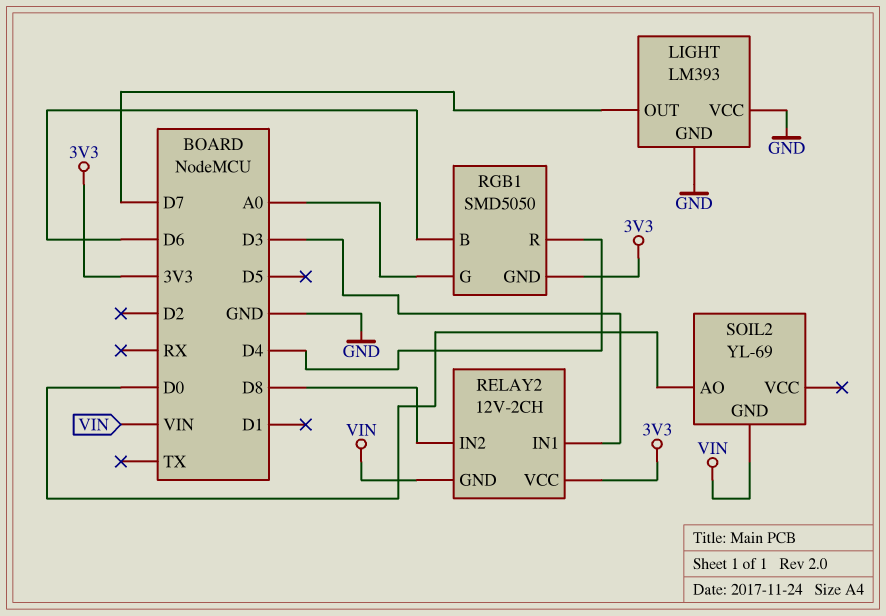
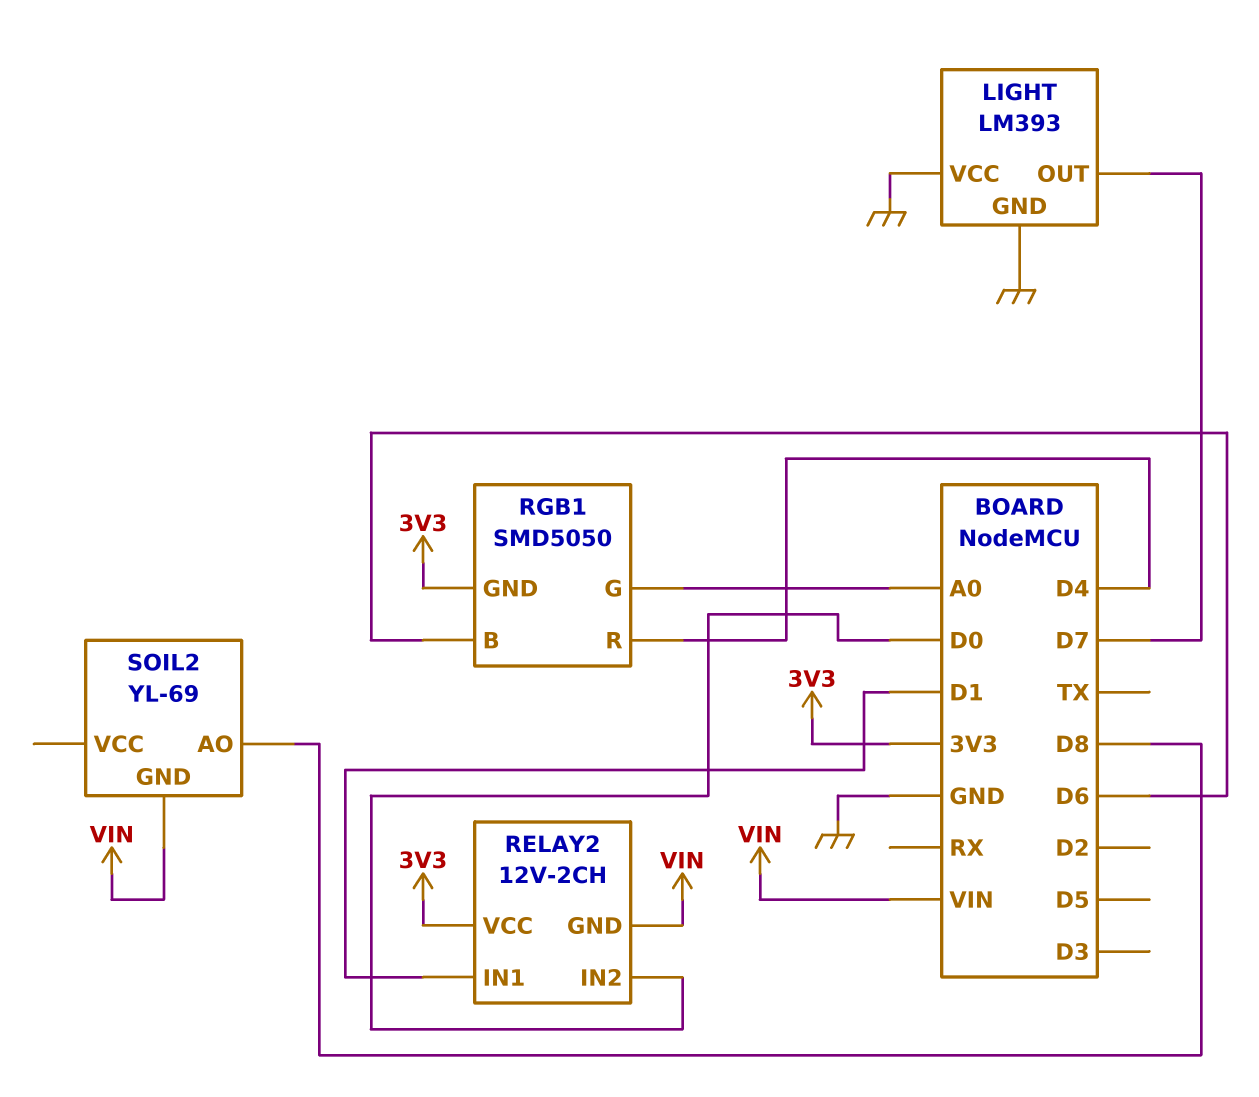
RELAY2 pin IN1: D3 -> D1
RELAY2 pin IN2: D8 -> D0
SOIL2 pin AO: D0 -> D8

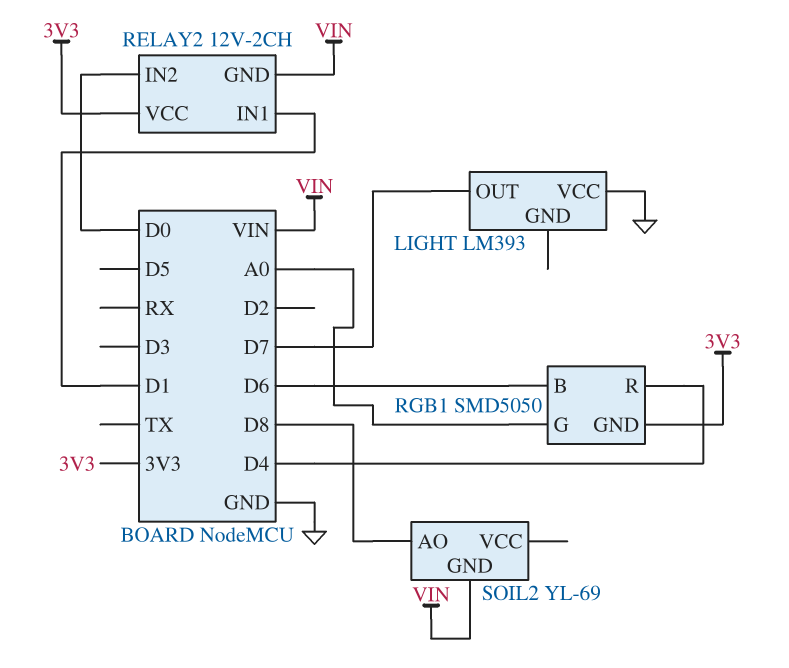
LIGHT pin GND: GND -> none

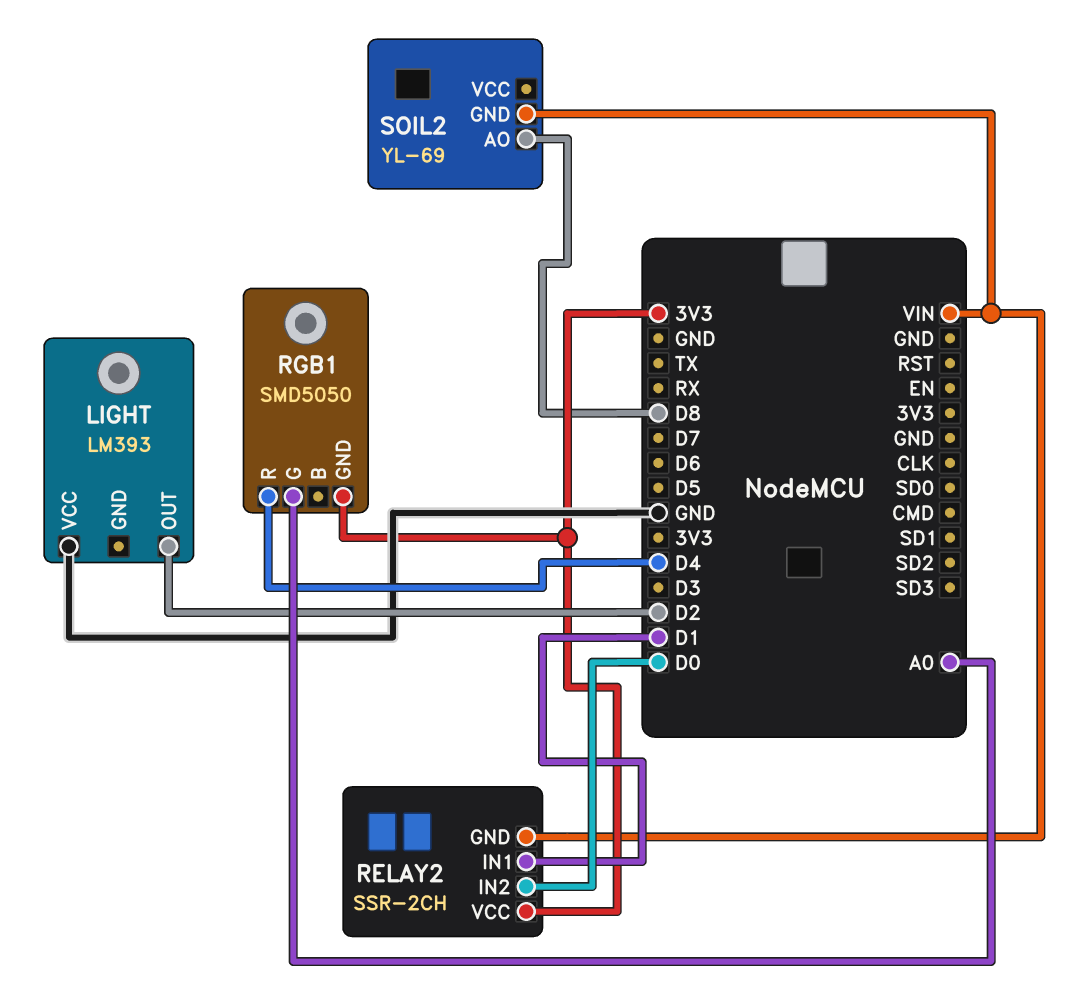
LIGHT pin OUT: D7 -> D2
RELAY2: 12V-2CH -> SSR-2CH
RGB1 pin B: D6 -> none

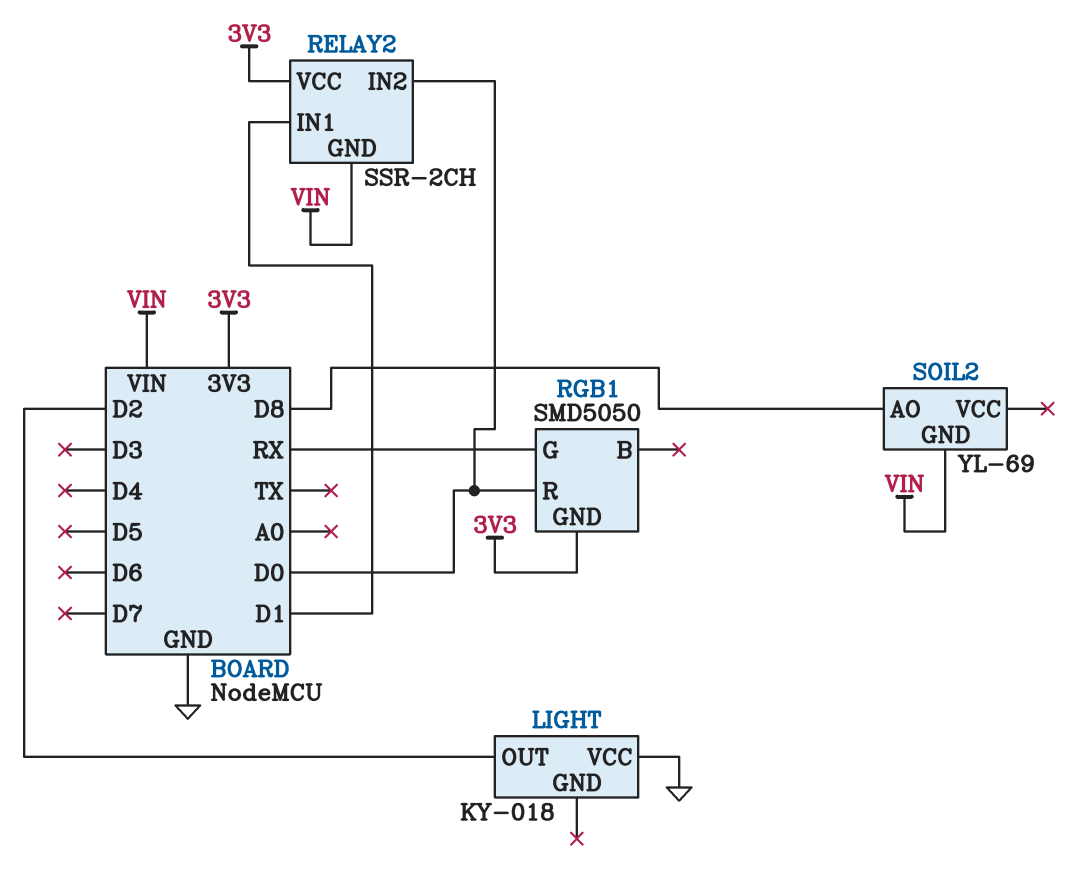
LIGHT: LM393 -> KY-018
RGB1 pin G: A0 -> RX
RGB1 pin R: D4 -> D0

